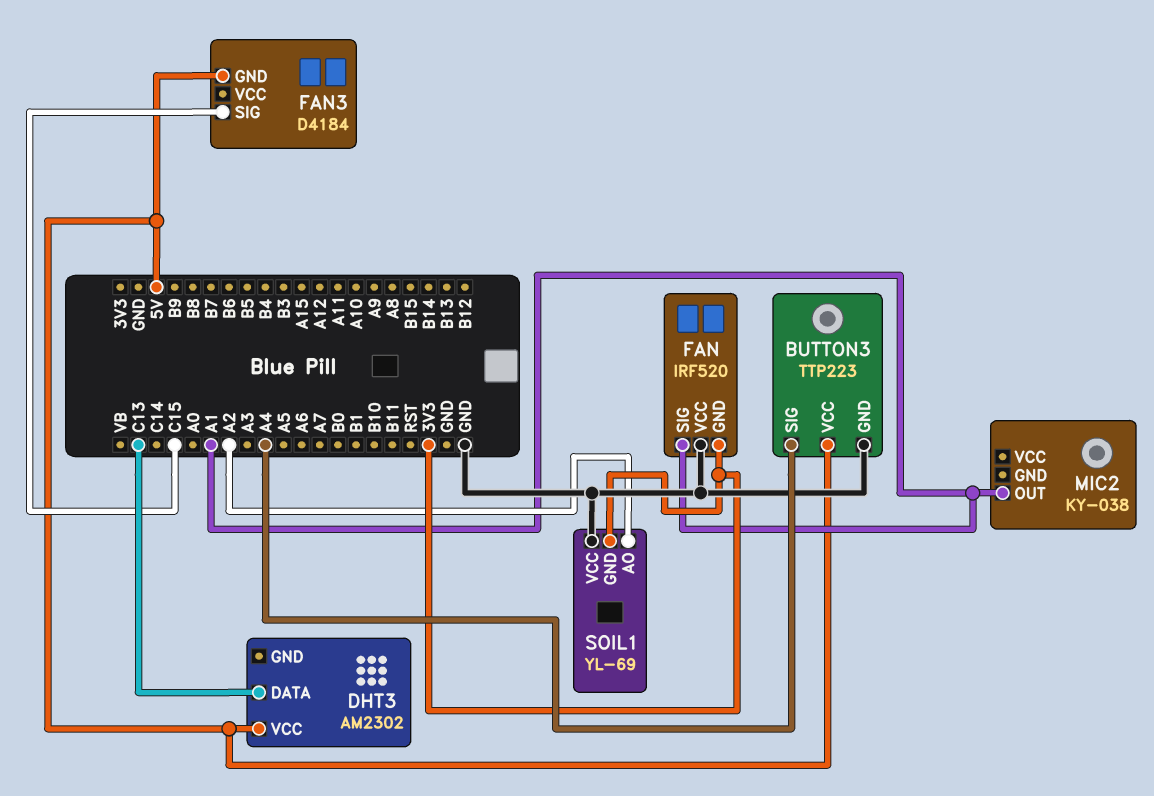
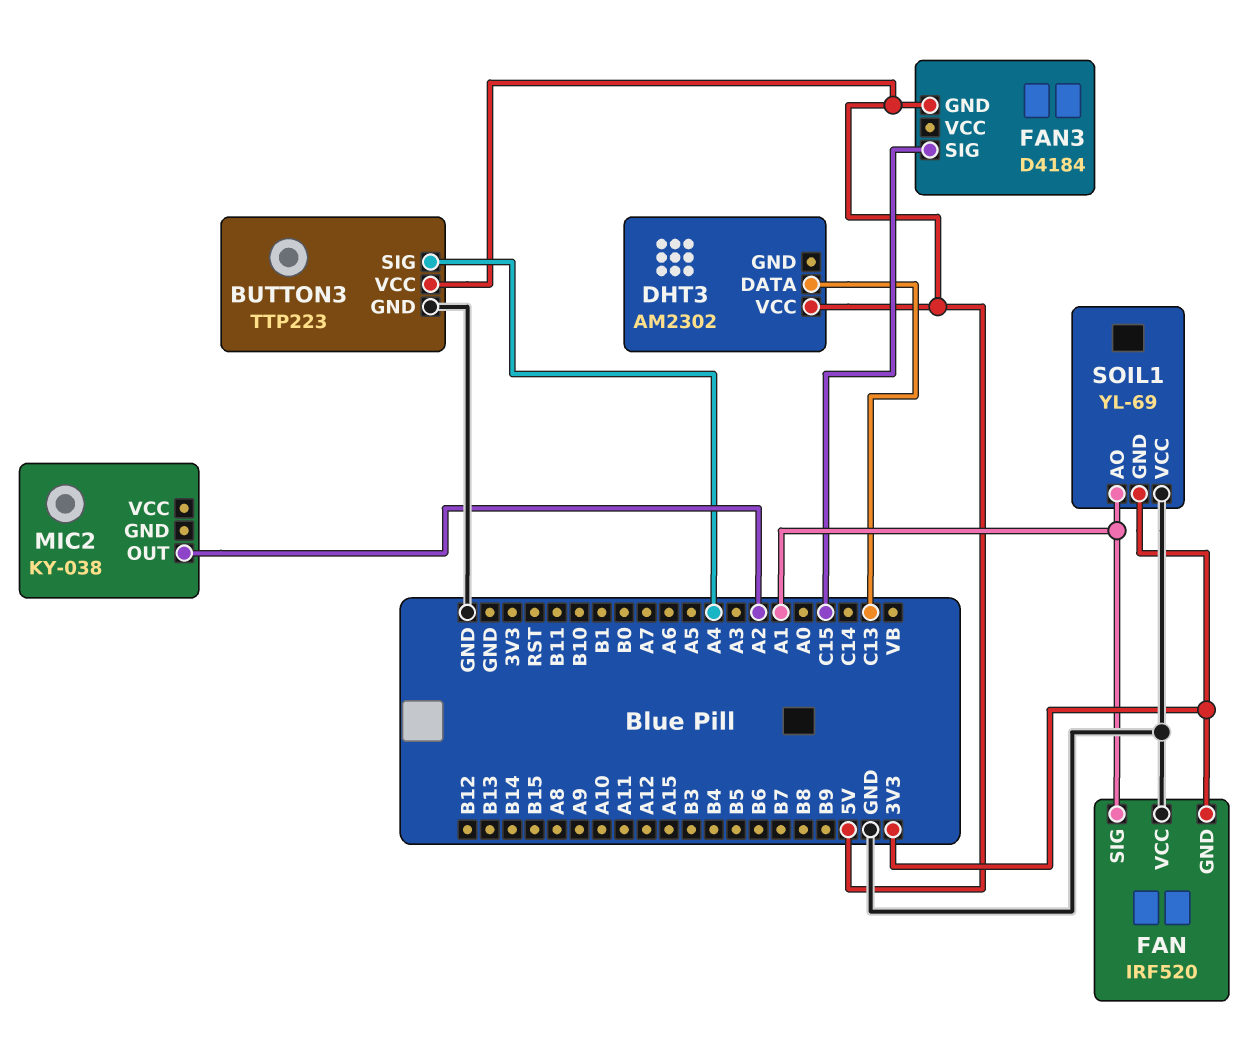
MIC2 pin OUT: A1 -> A2
SOIL1 pin AO: A2 -> A1

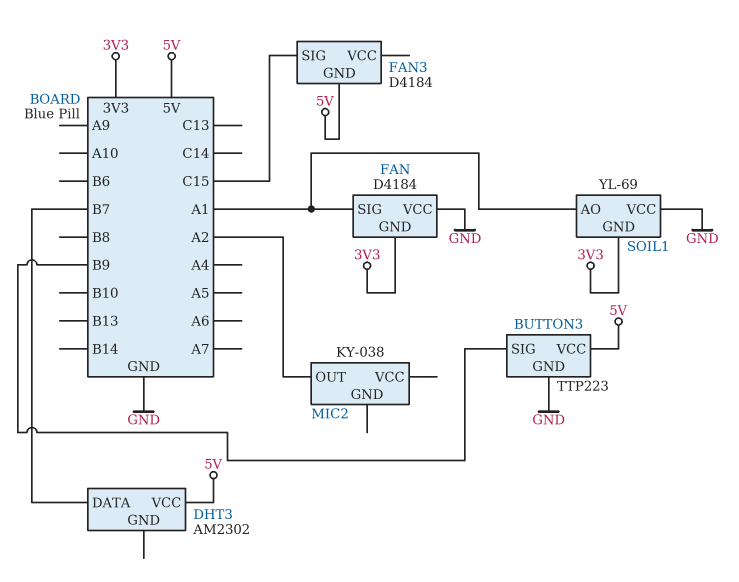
BUTTON3 pin SIG: A4 -> B9
DHT3 pin DATA: C13 -> B7
FAN: IRF520 -> D4184

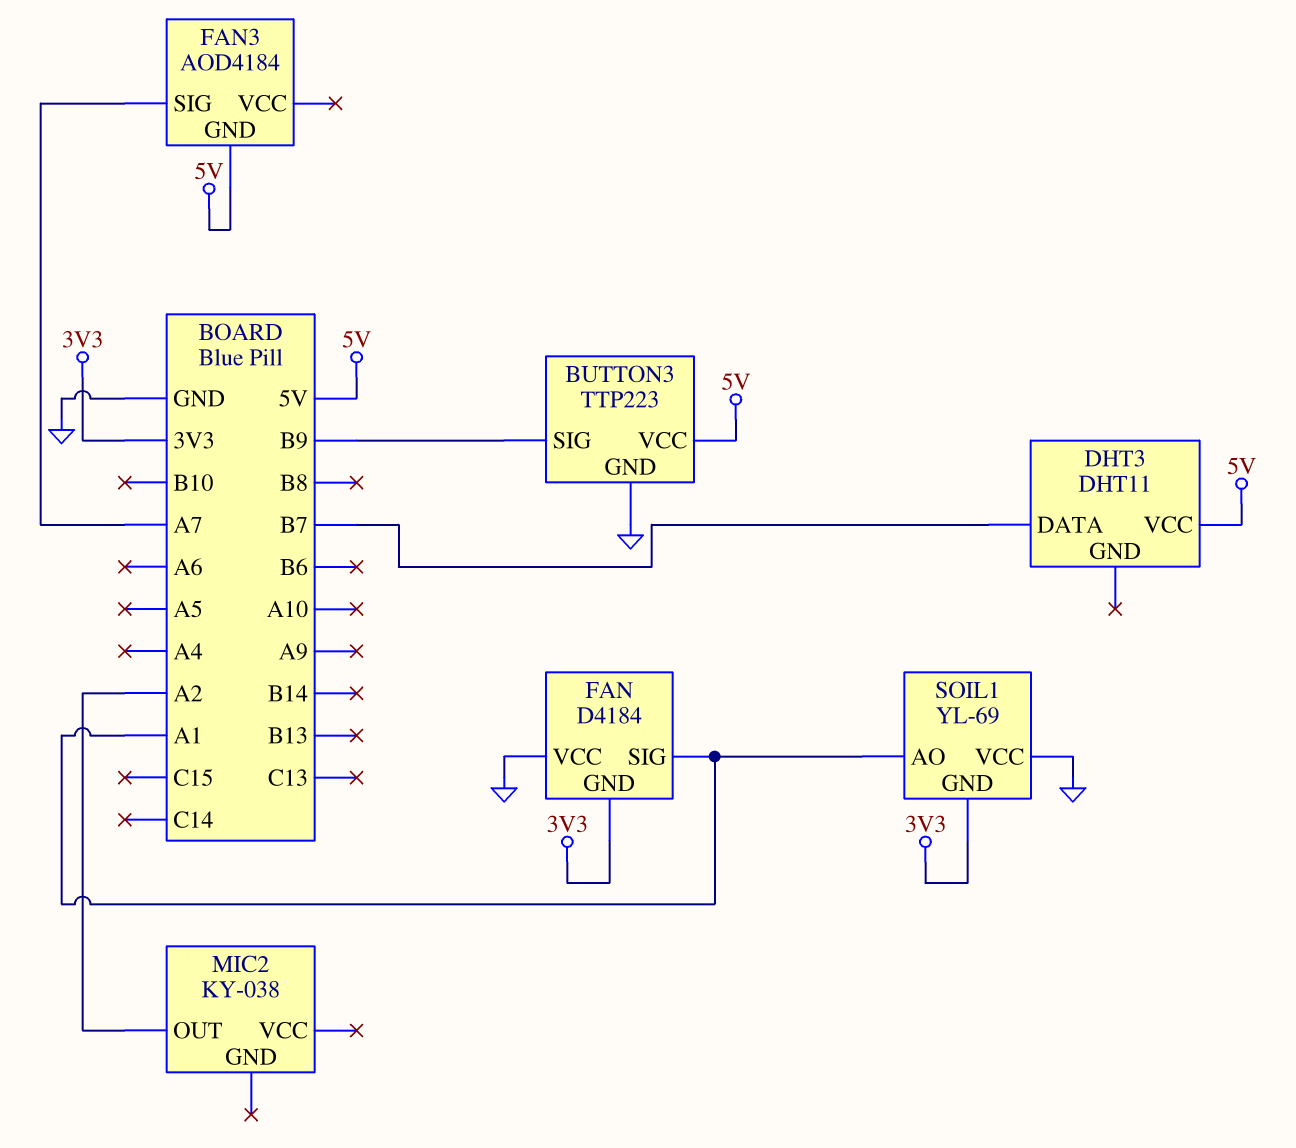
DHT3: AM2302 -> DHT11
FAN3: D4184 -> AOD4184
FAN3 pin SIG: C15 -> A7

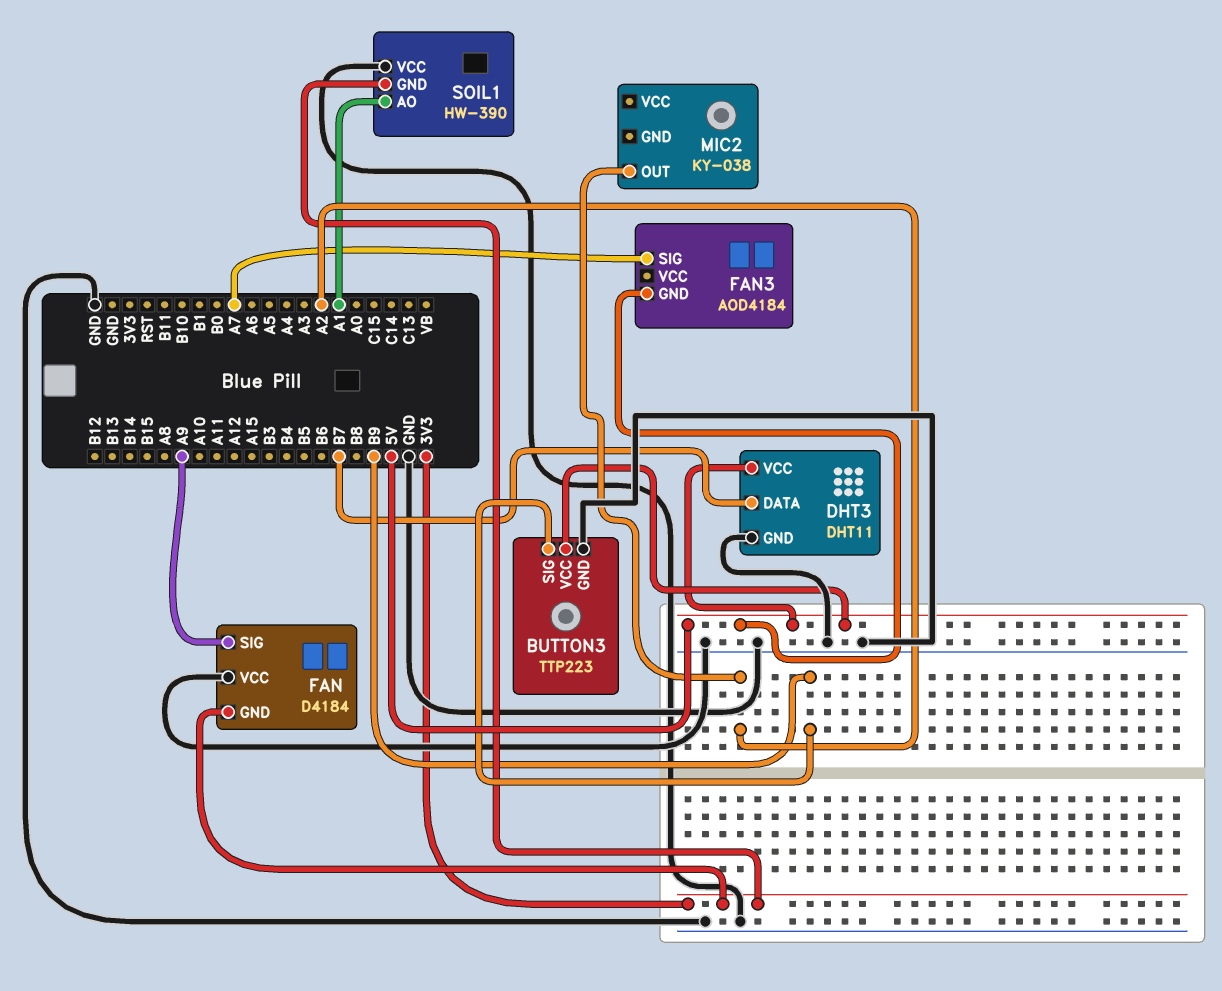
DHT3 pin GND: none -> GND
FAN pin SIG: A1 -> A9
SOIL1: YL-69 -> HW-390

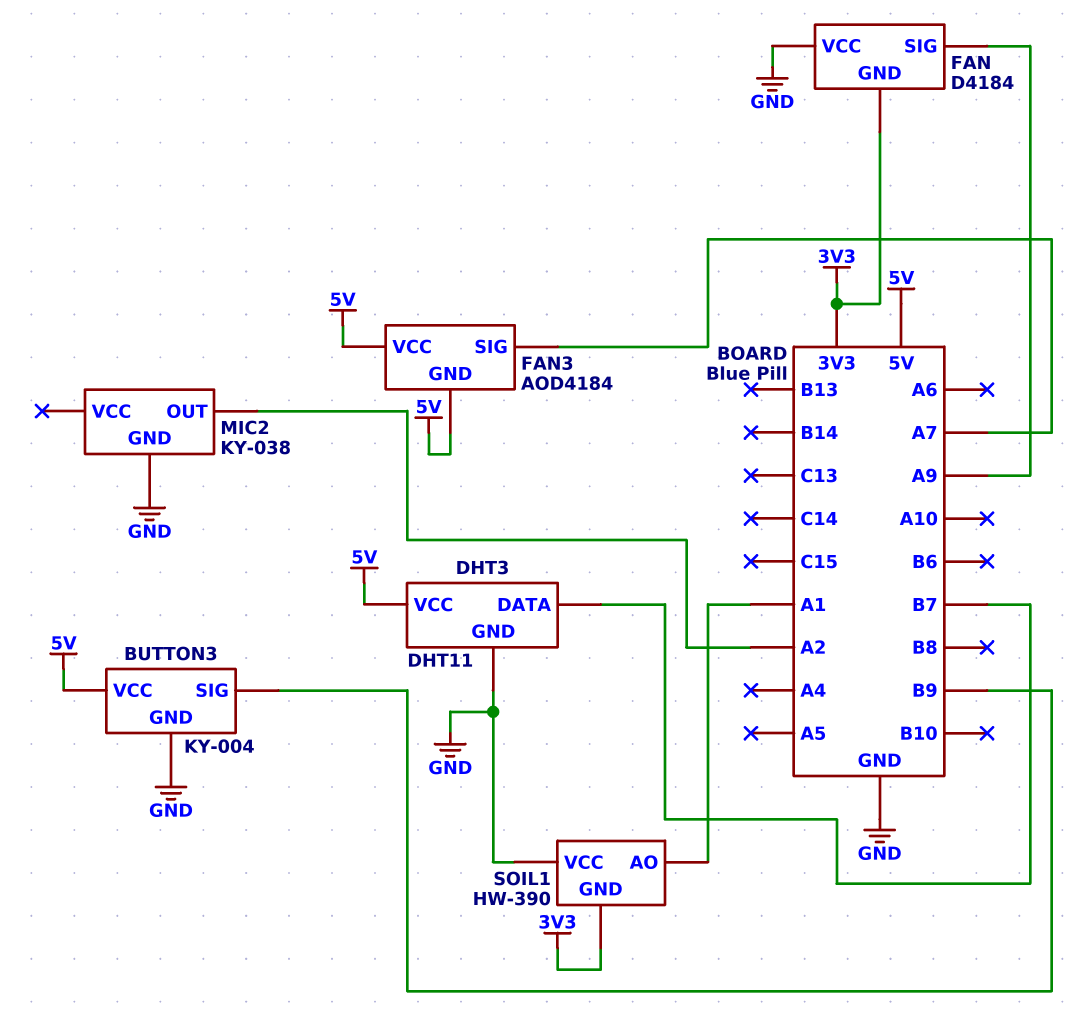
BUTTON3: TTP223 -> KY-004
FAN3 pin VCC: none -> 5V
MIC2 pin GND: none -> GND

